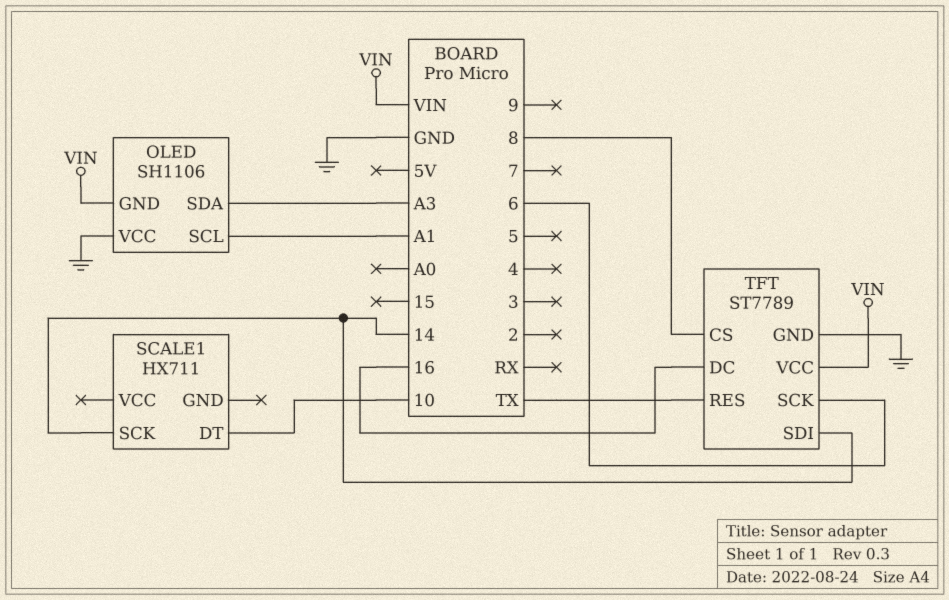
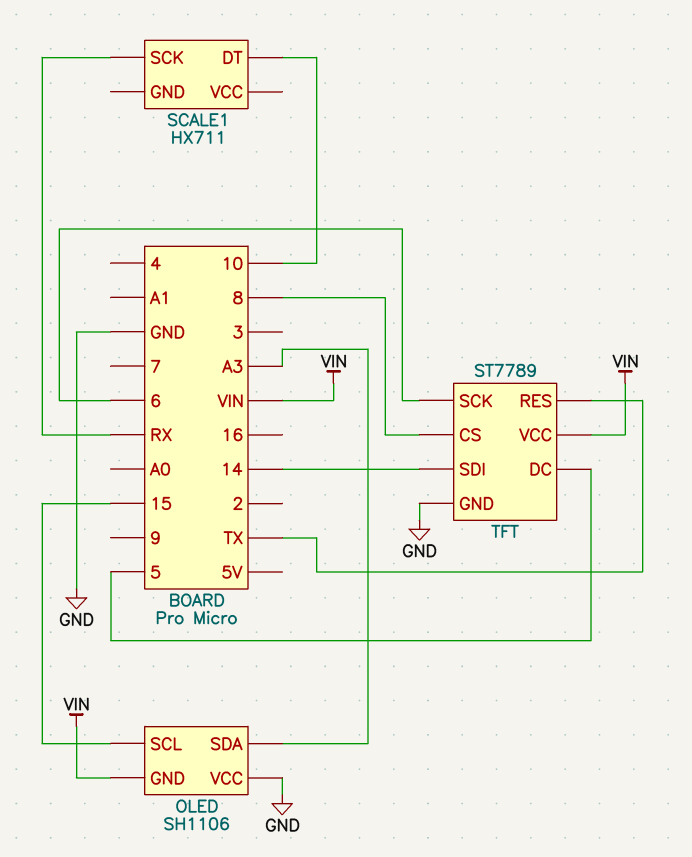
OLED pin SCL: A1 -> 15
SCALE1 pin SCK: 14 -> RX
TFT pin DC: 16 -> 5

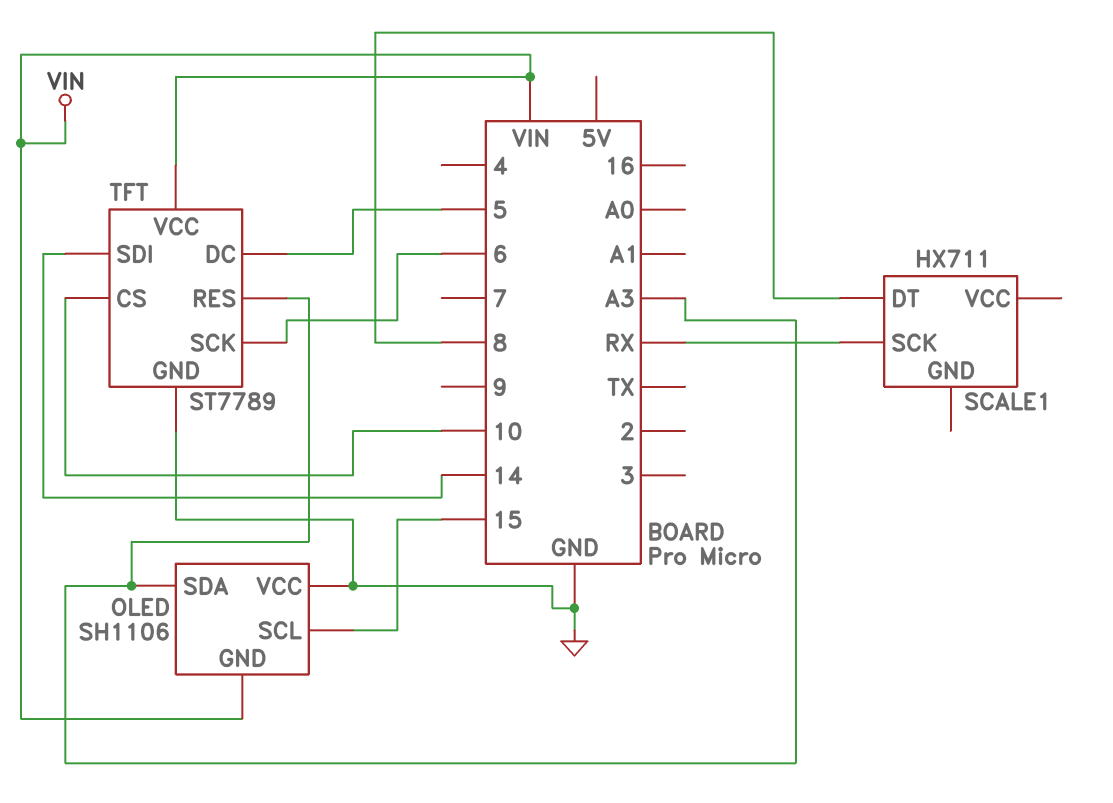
SCALE1 pin DT: 10 -> 8
TFT pin CS: 8 -> 10
TFT pin RES: TX -> A3

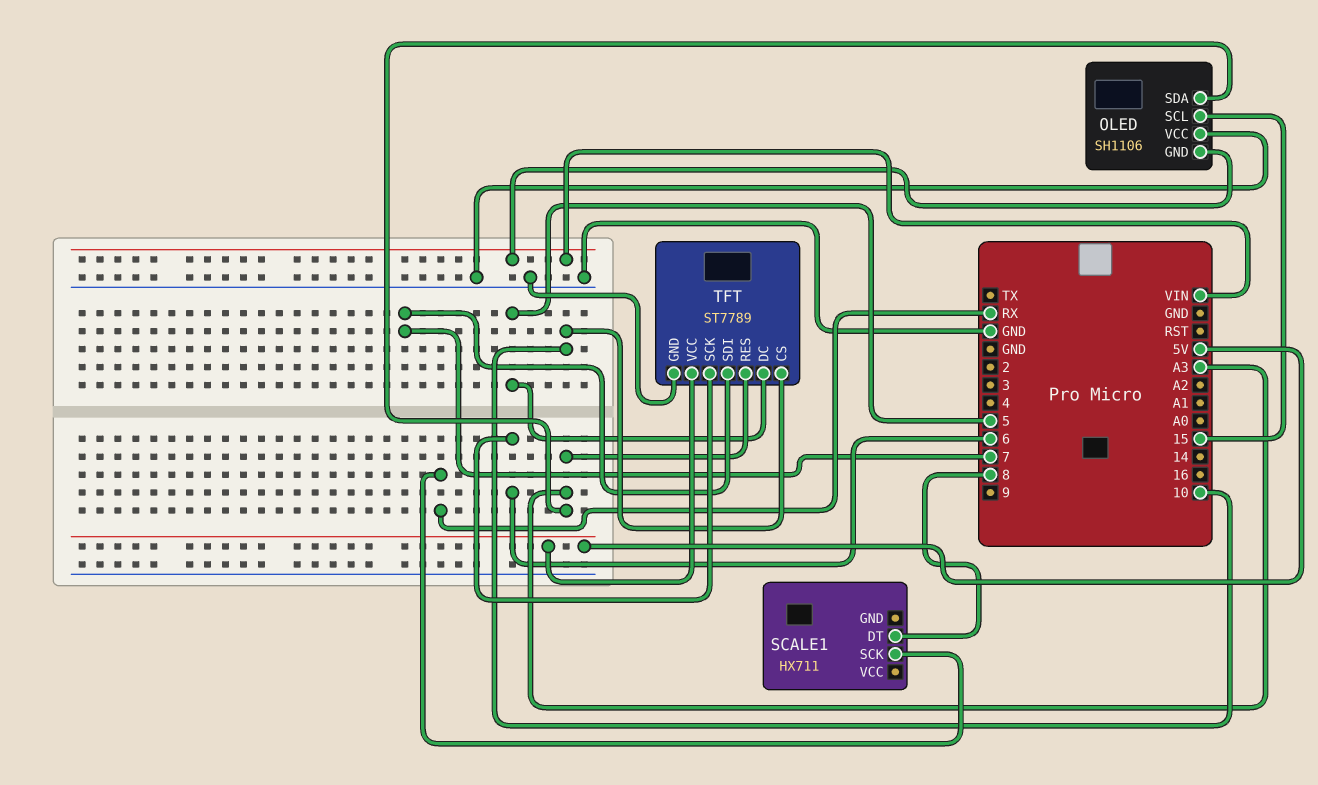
TFT pin SDI: 14 -> 7
TFT pin VCC: VIN -> 5V

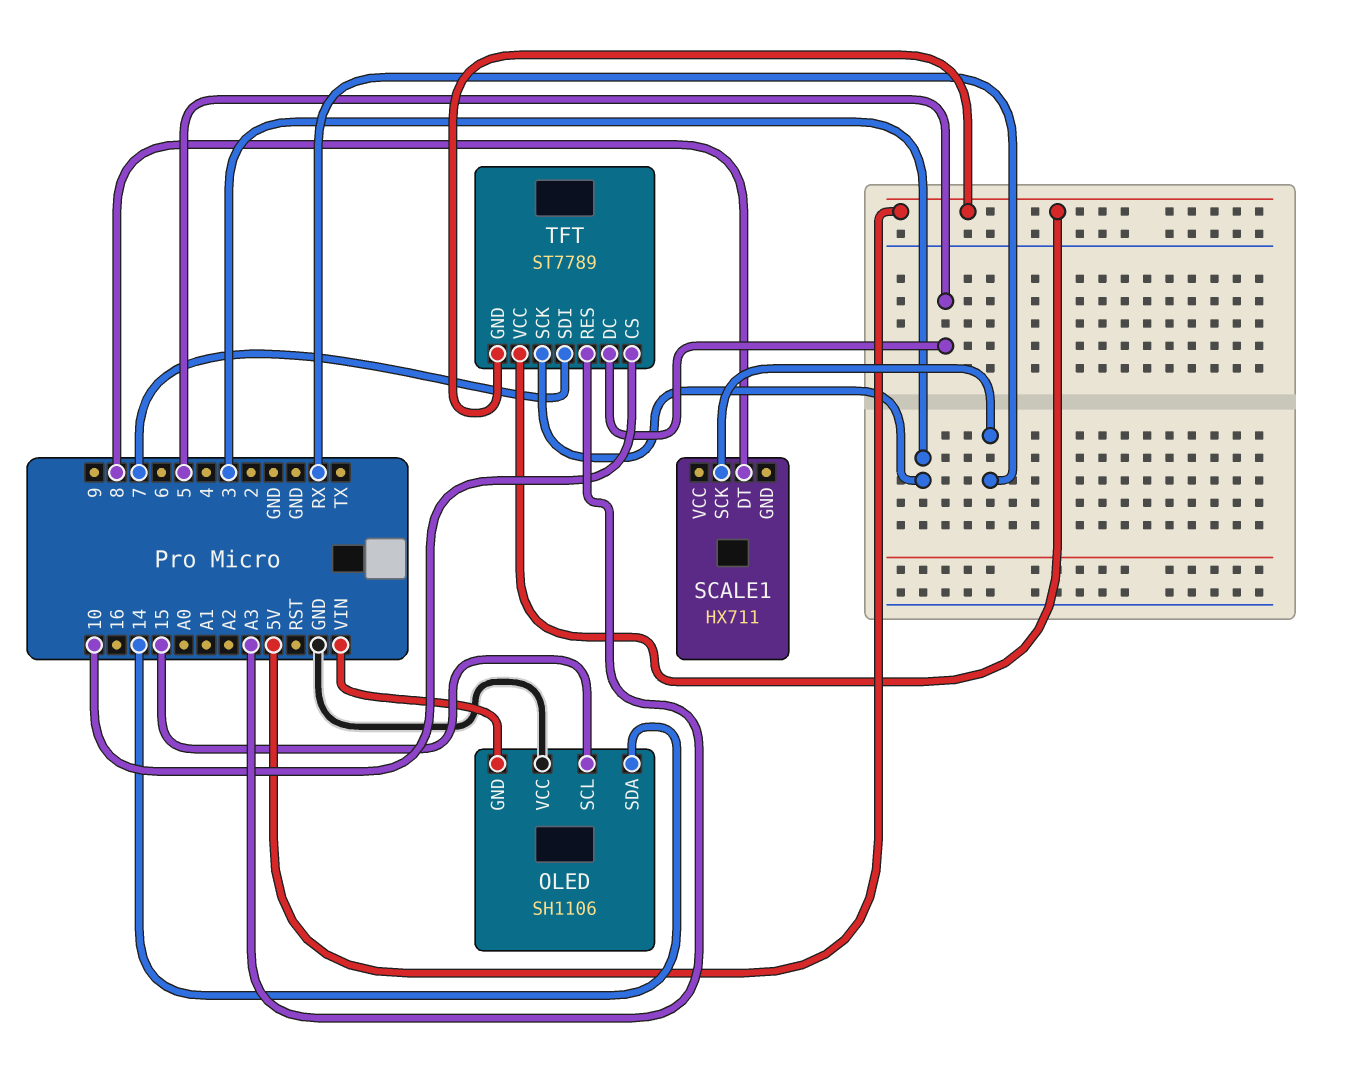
OLED pin SDA: A3 -> 14
TFT pin GND: GND -> 5V
TFT pin SCK: 6 -> 3

